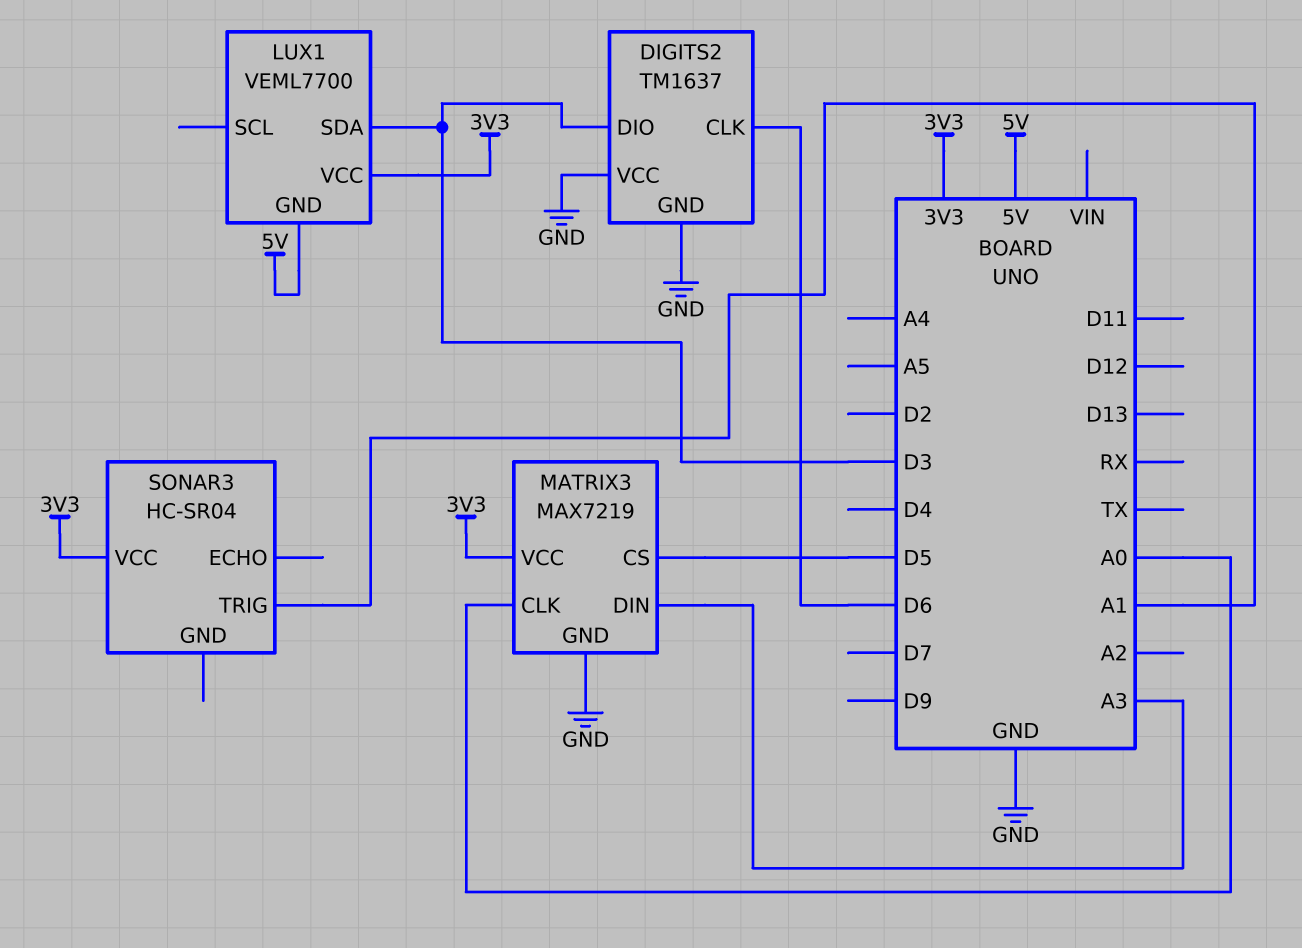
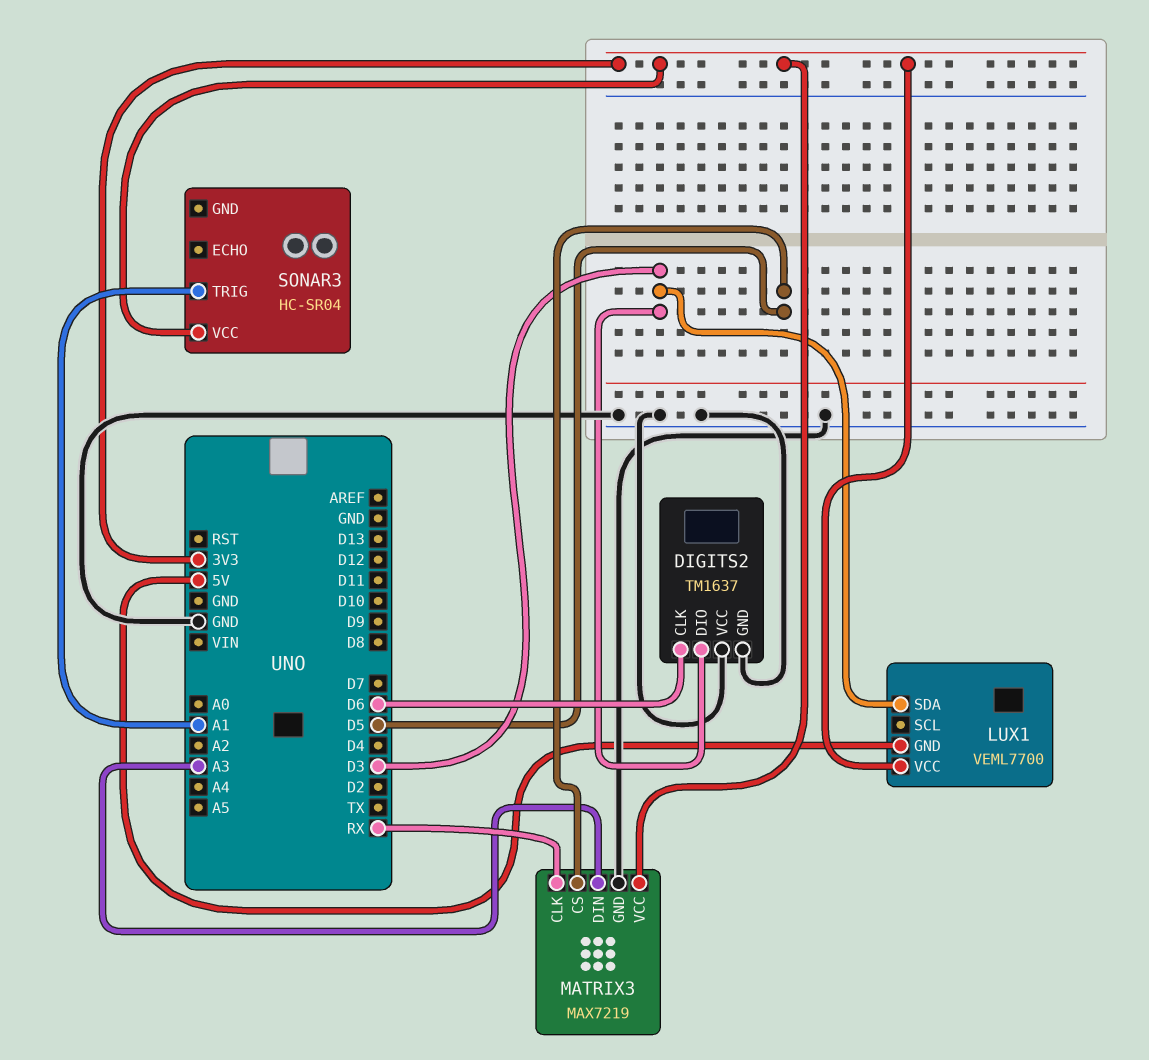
MATRIX3 pin CLK: A0 -> RX

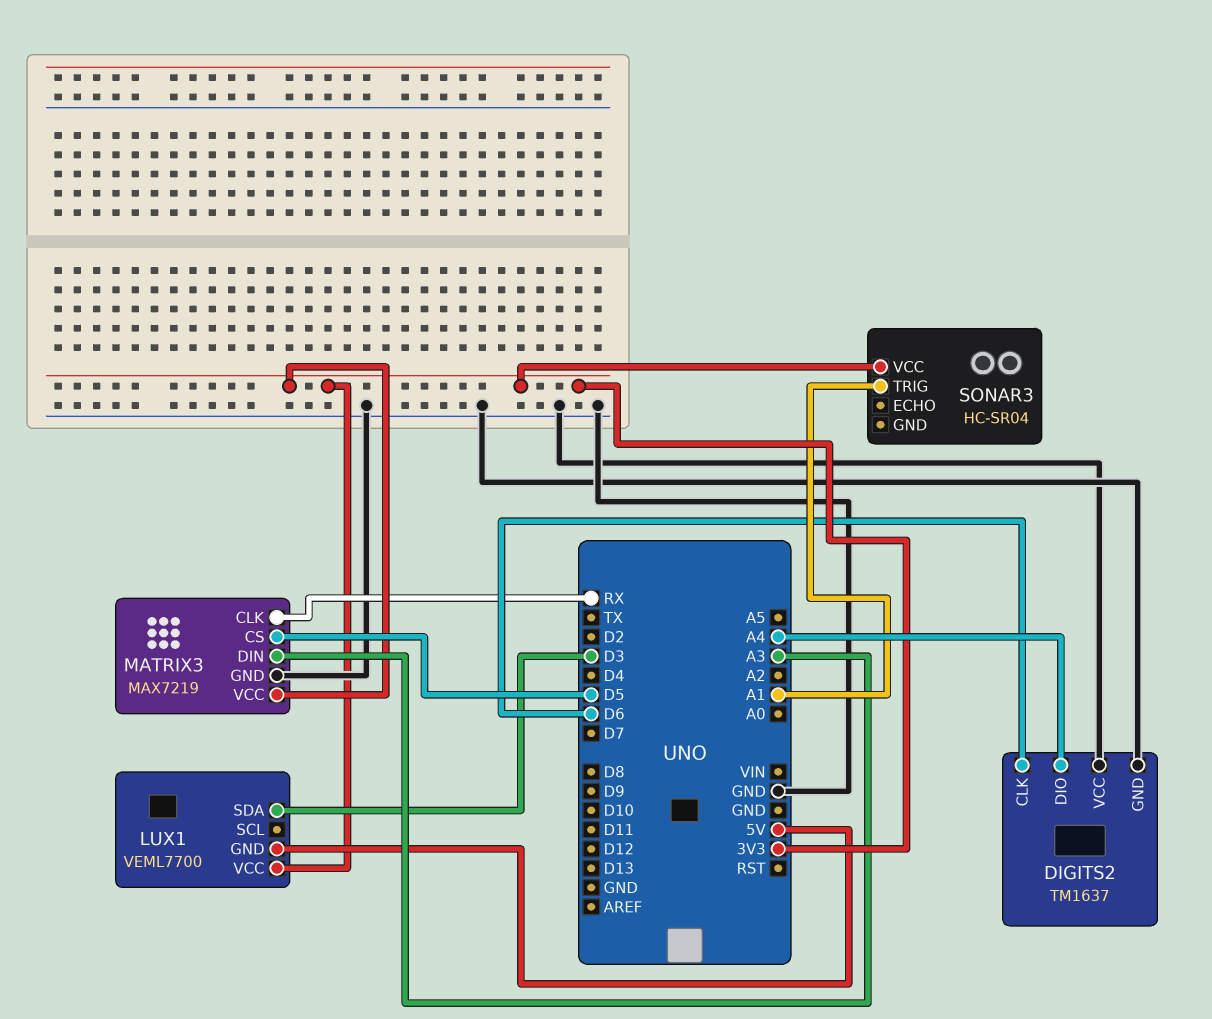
DIGITS2 pin DIO: D3 -> A4

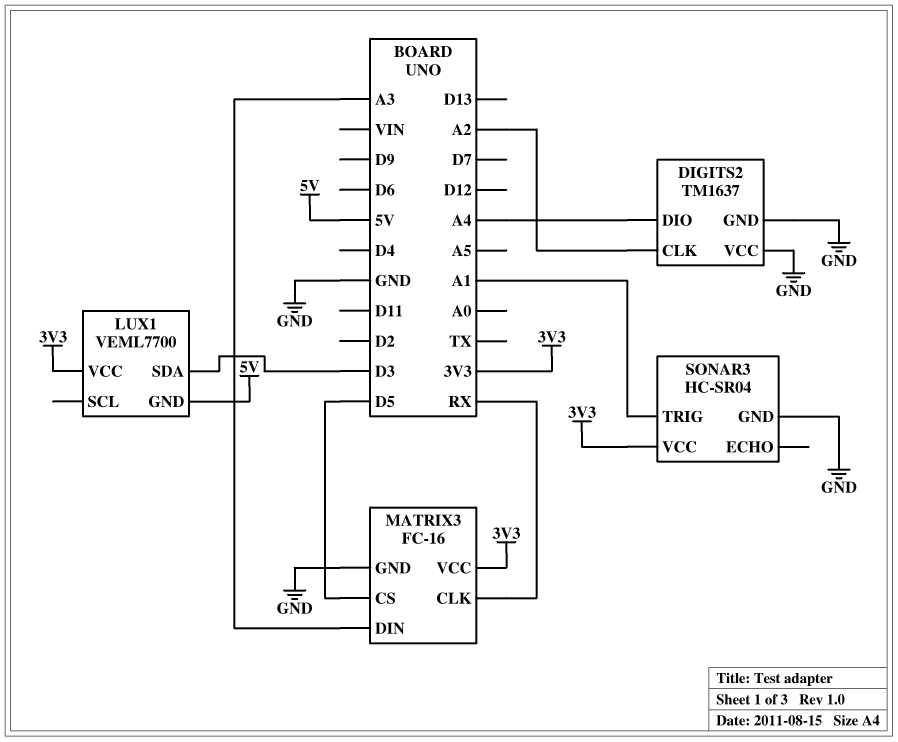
DIGITS2 pin CLK: D6 -> A2
MATRIX3: MAX7219 -> FC-16
SONAR3 pin GND: none -> GND

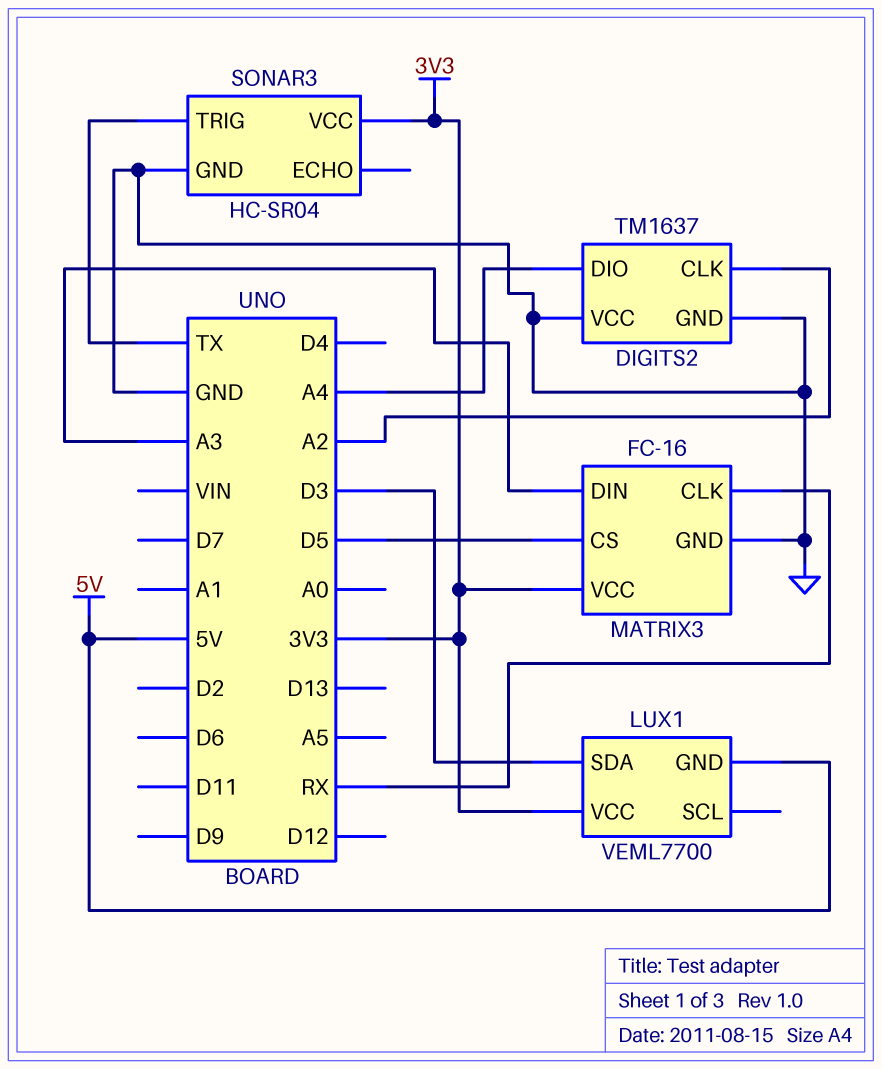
SONAR3 pin TRIG: A1 -> TX

